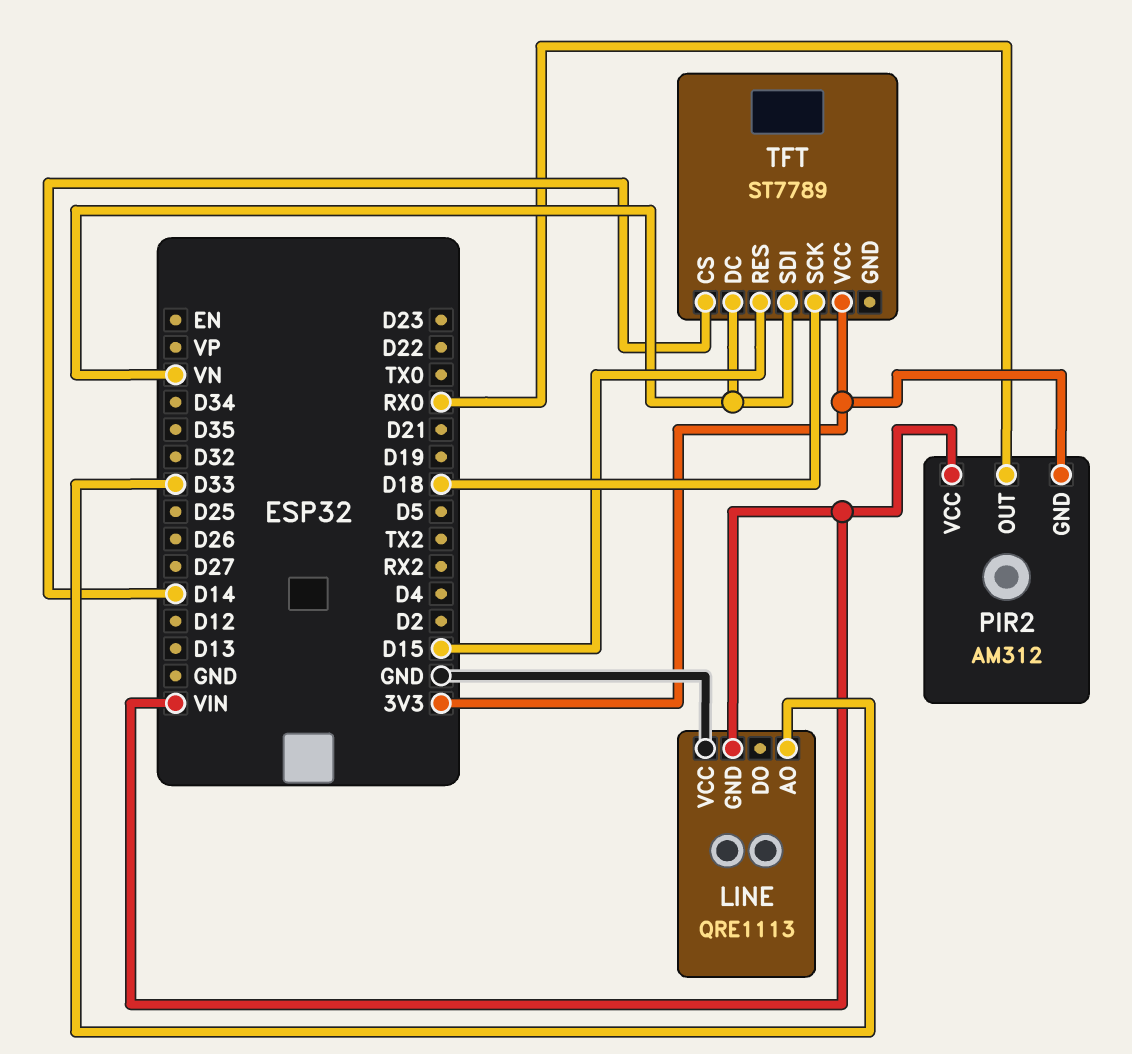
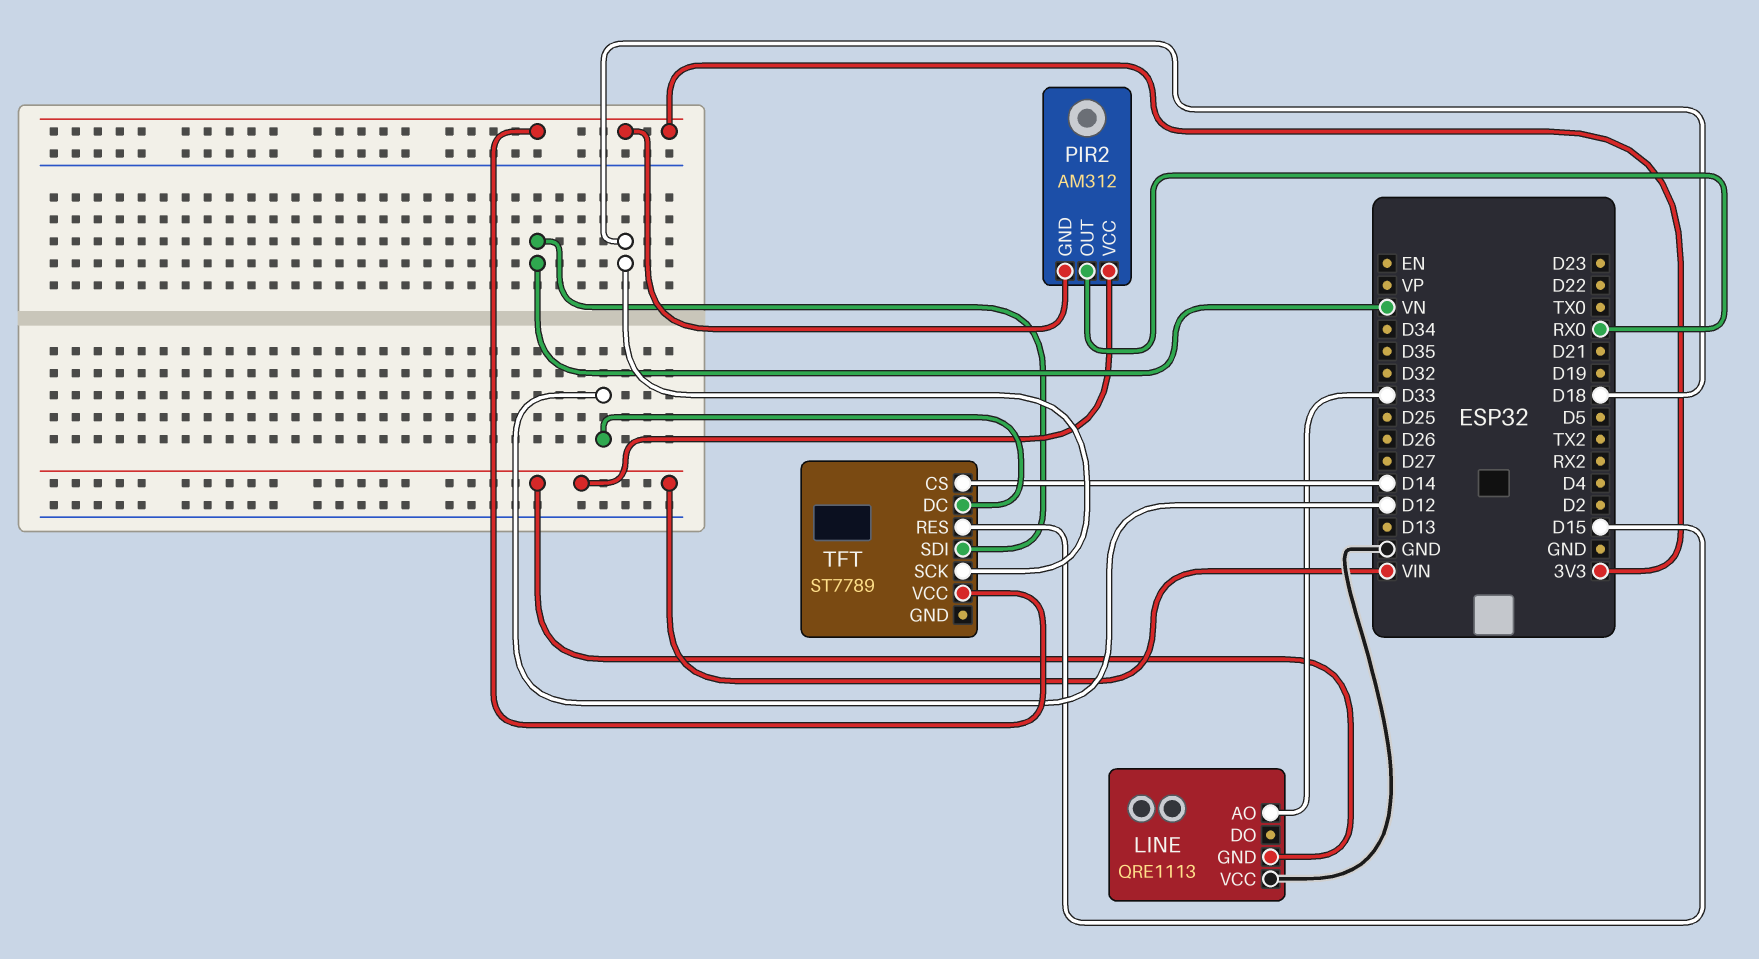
TFT pin DC: VN -> D12

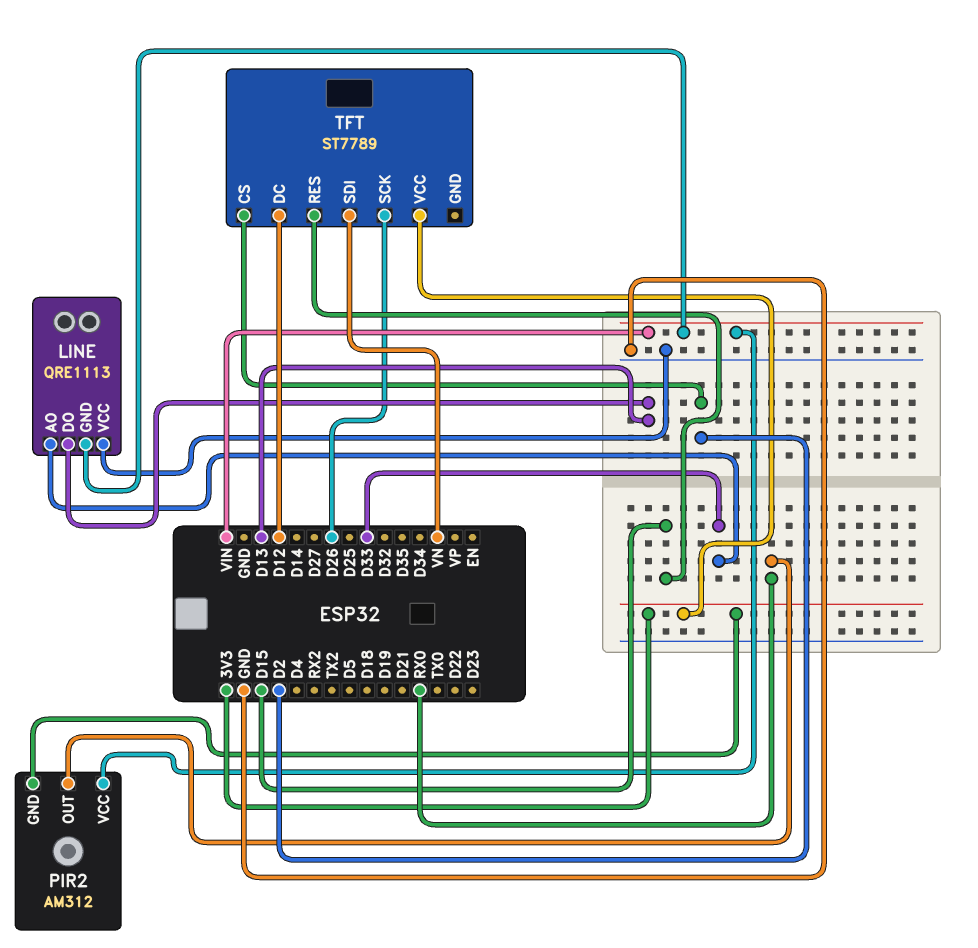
LINE pin DO: none -> D13
TFT pin CS: D14 -> D2
TFT pin SCK: D18 -> D26

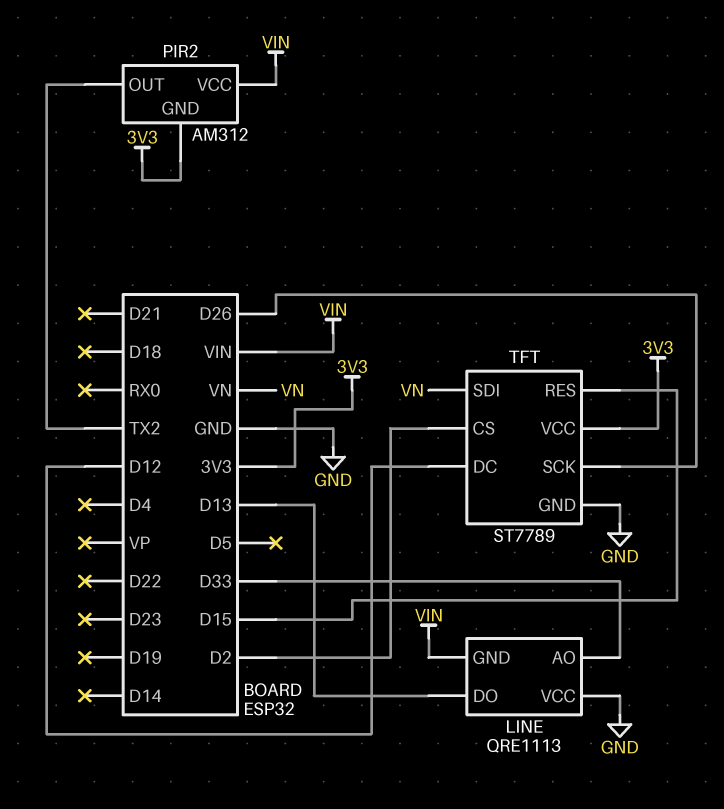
PIR2 pin OUT: RX0 -> TX2
TFT pin GND: none -> GND

